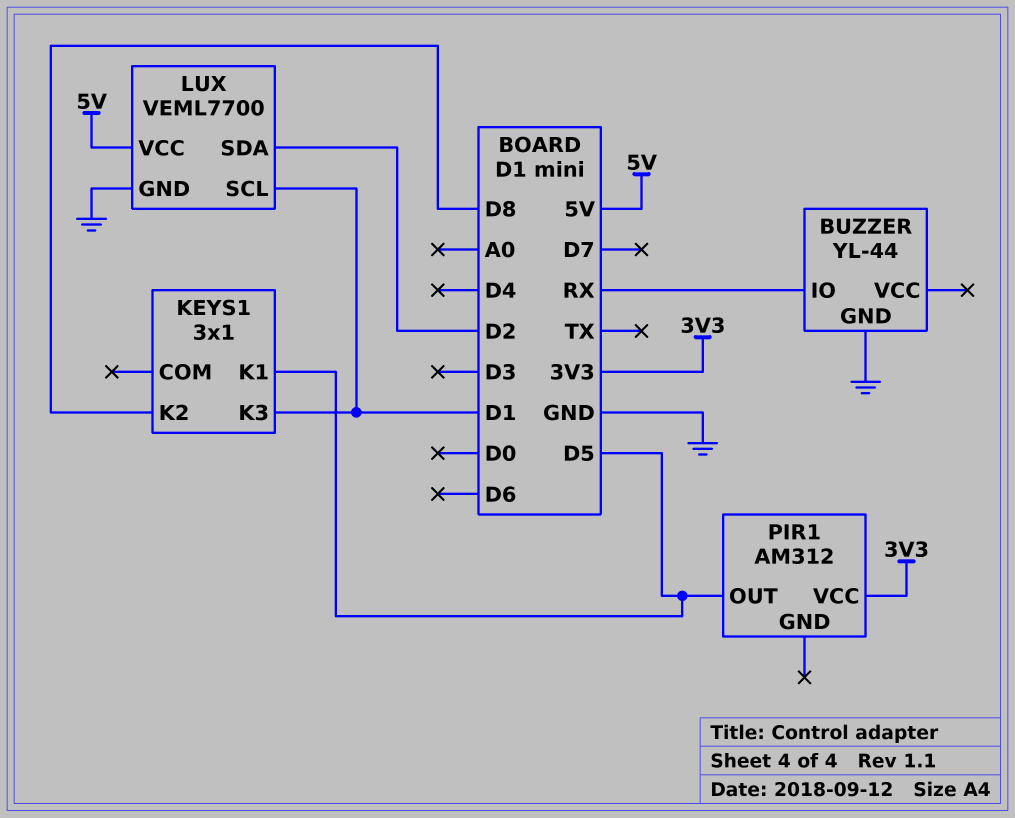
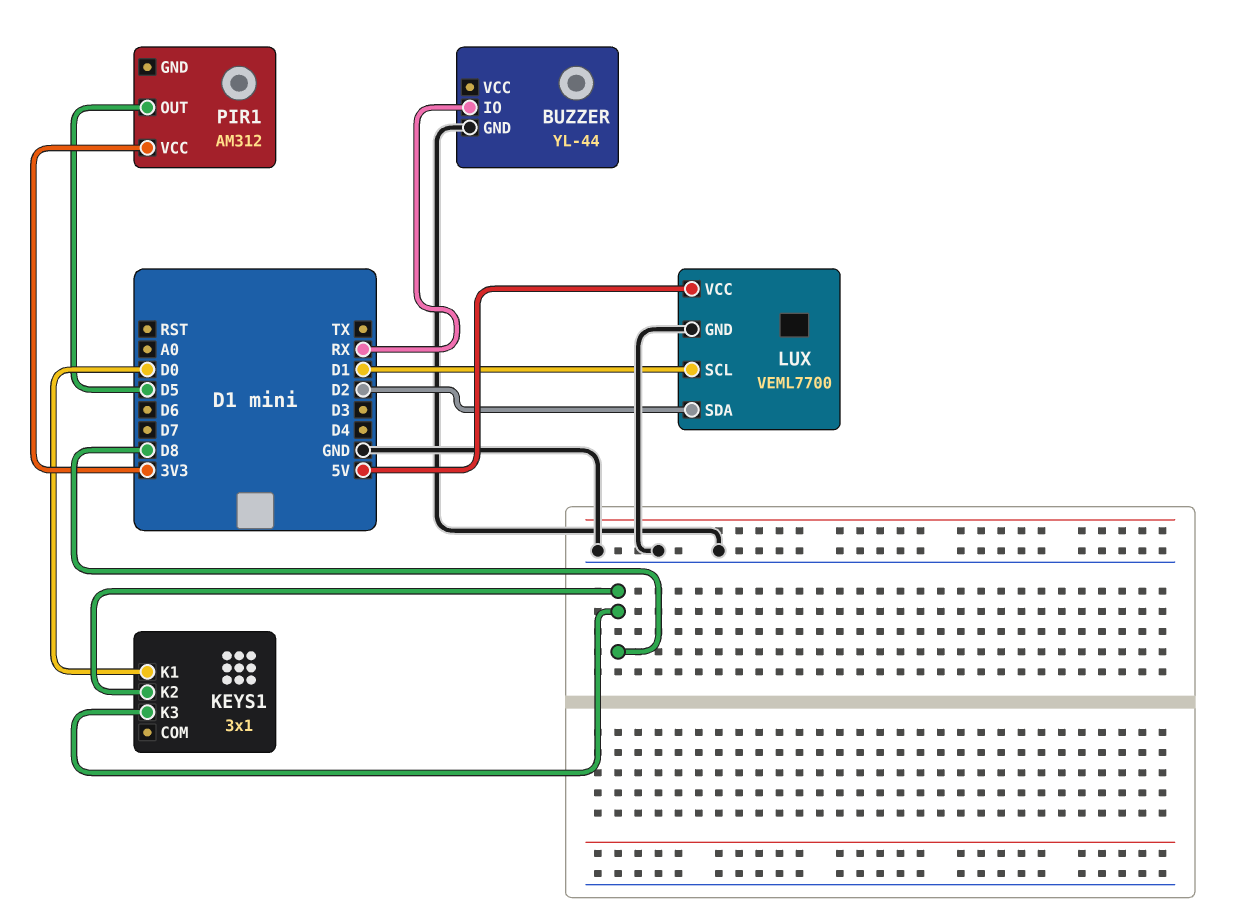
KEYS1 pin K1: D5 -> D0
KEYS1 pin K3: D1 -> D8

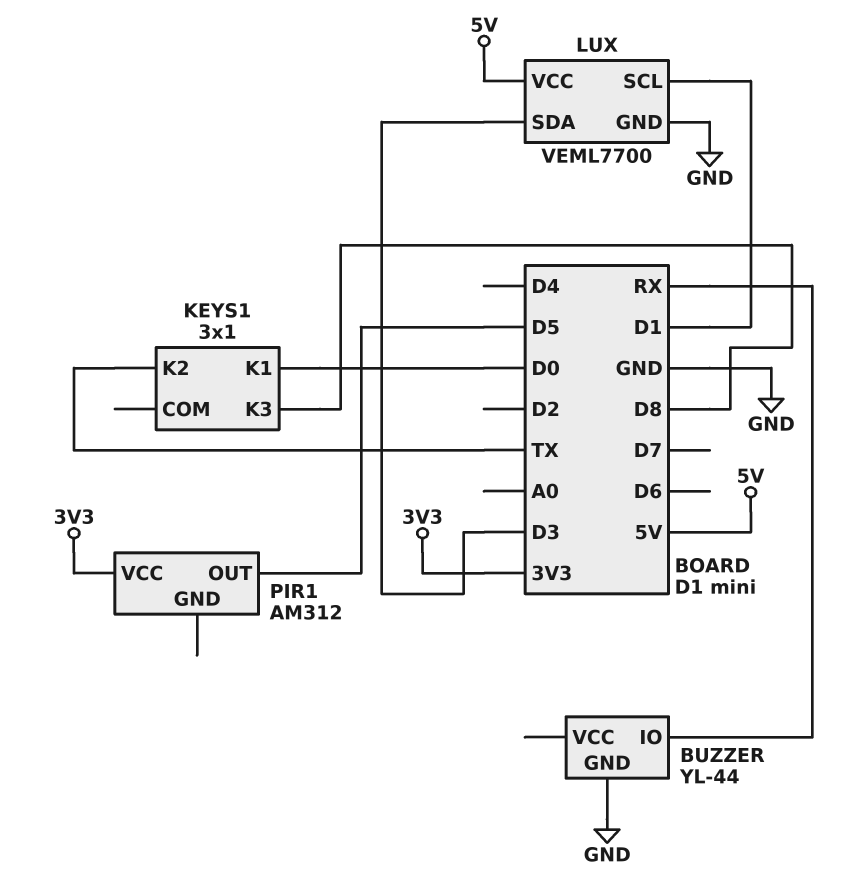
KEYS1 pin K2: D8 -> TX
LUX pin SDA: D2 -> D3

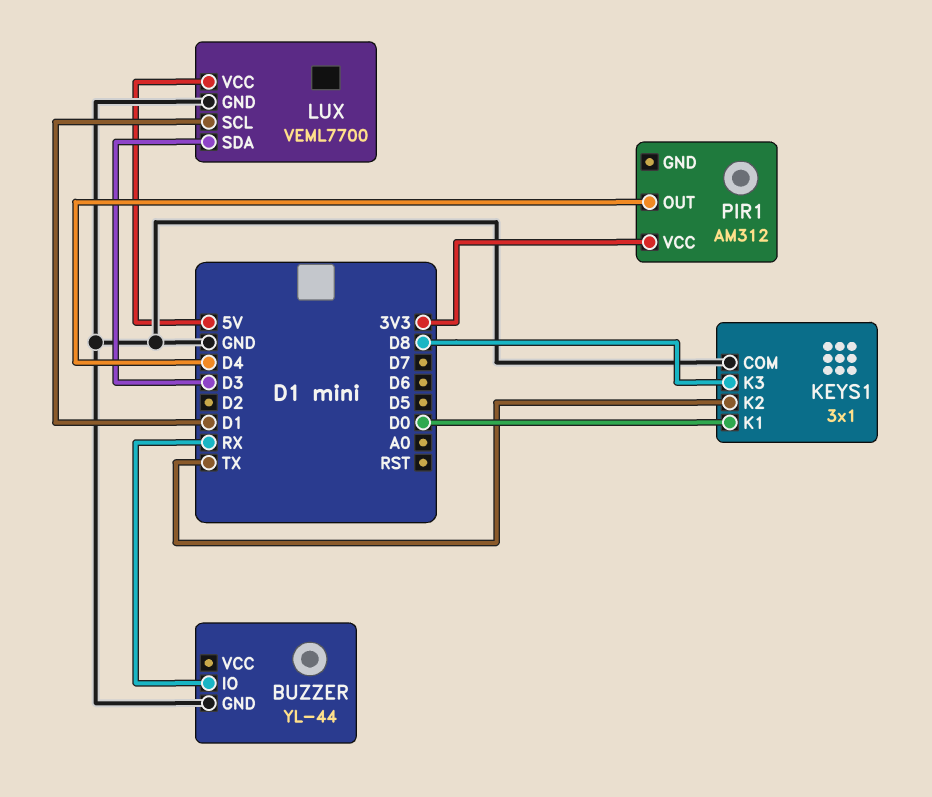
KEYS1 pin COM: none -> GND
PIR1 pin OUT: D5 -> D4

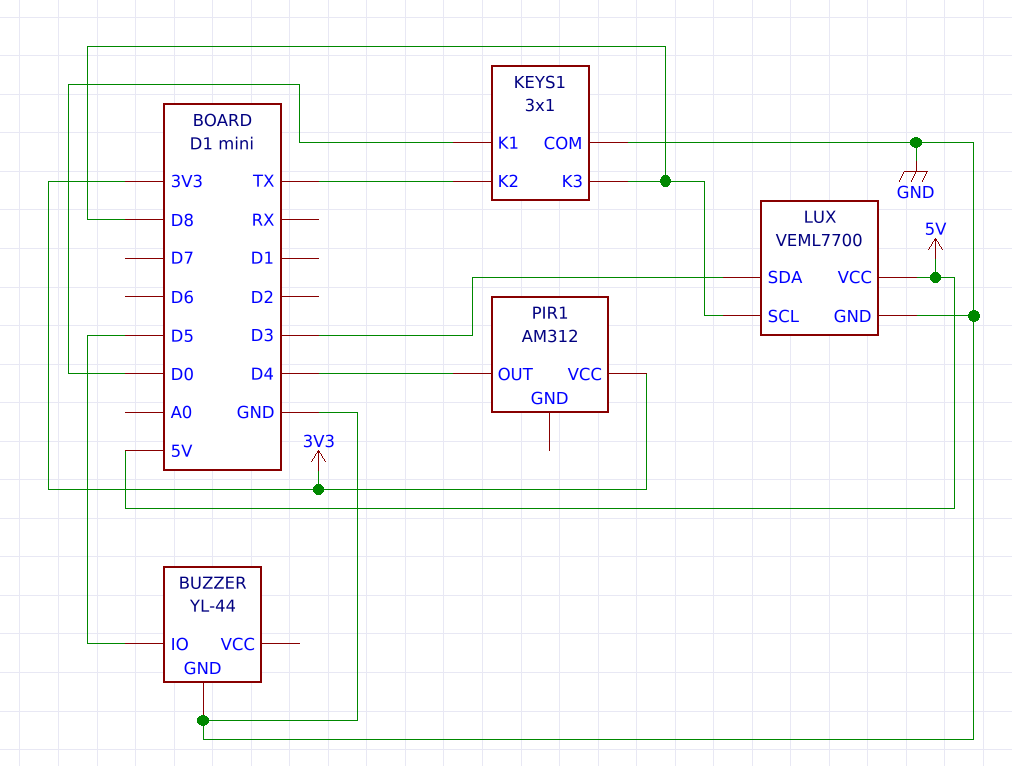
BUZZER pin IO: RX -> D5
LUX pin SCL: D1 -> D8

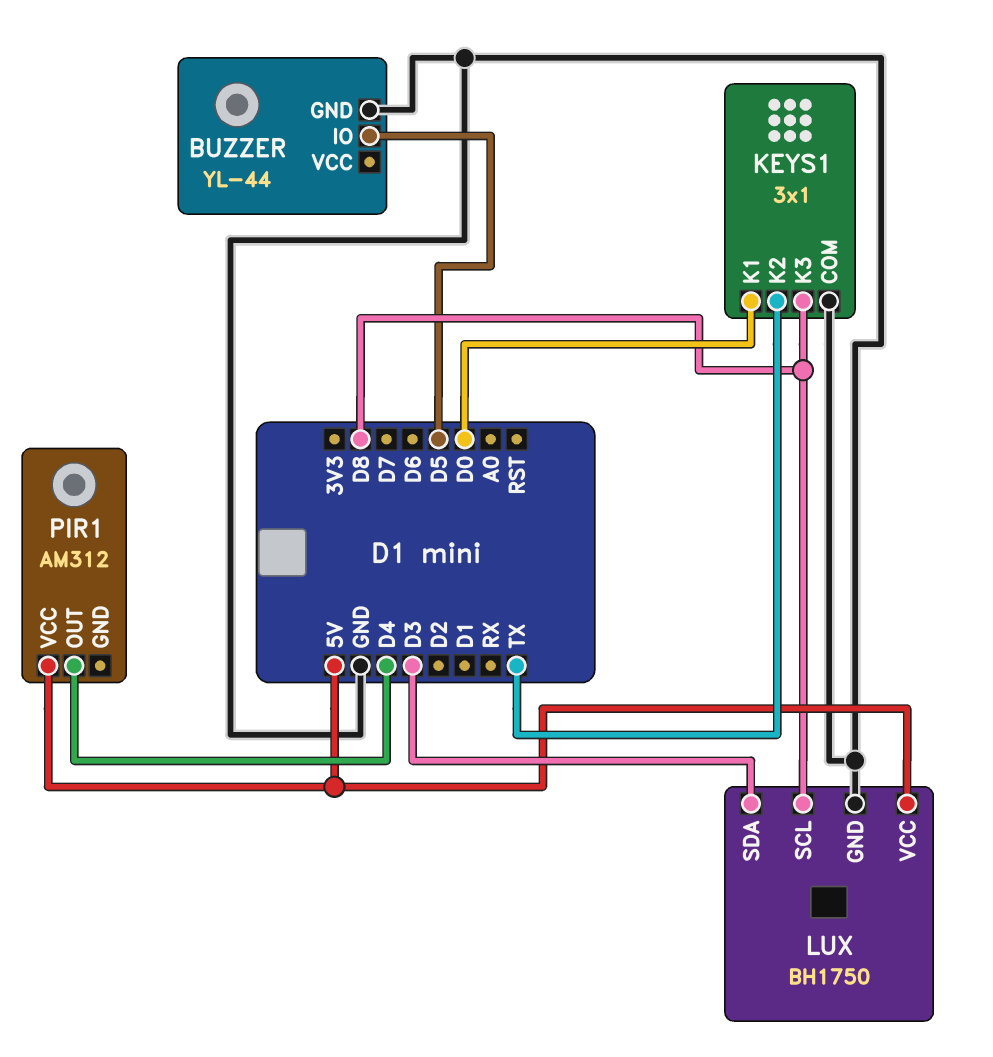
LUX: VEML7700 -> BH1750
PIR1 pin VCC: 3V3 -> 5V

